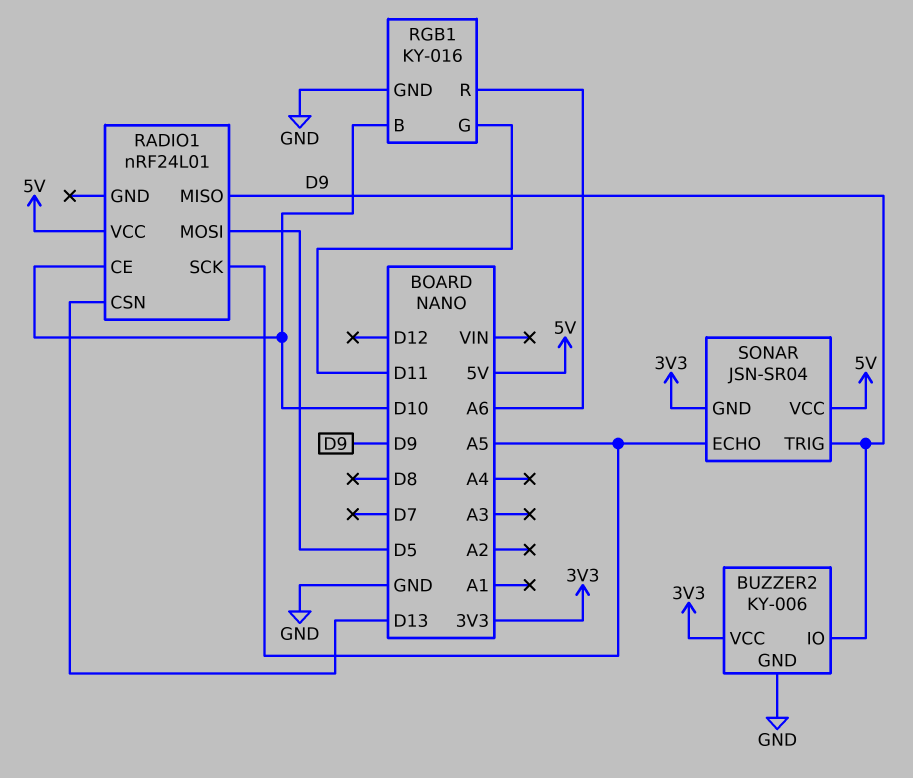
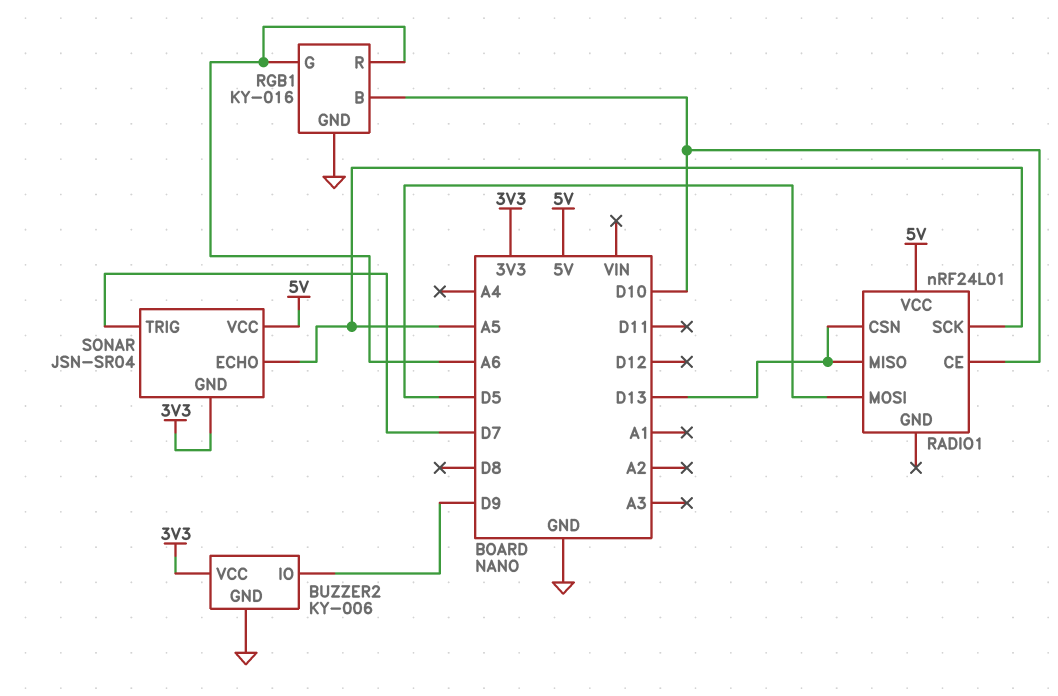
RADIO1 pin MISO: D9 -> D13
RGB1 pin G: D11 -> A6
SONAR pin TRIG: D9 -> D7

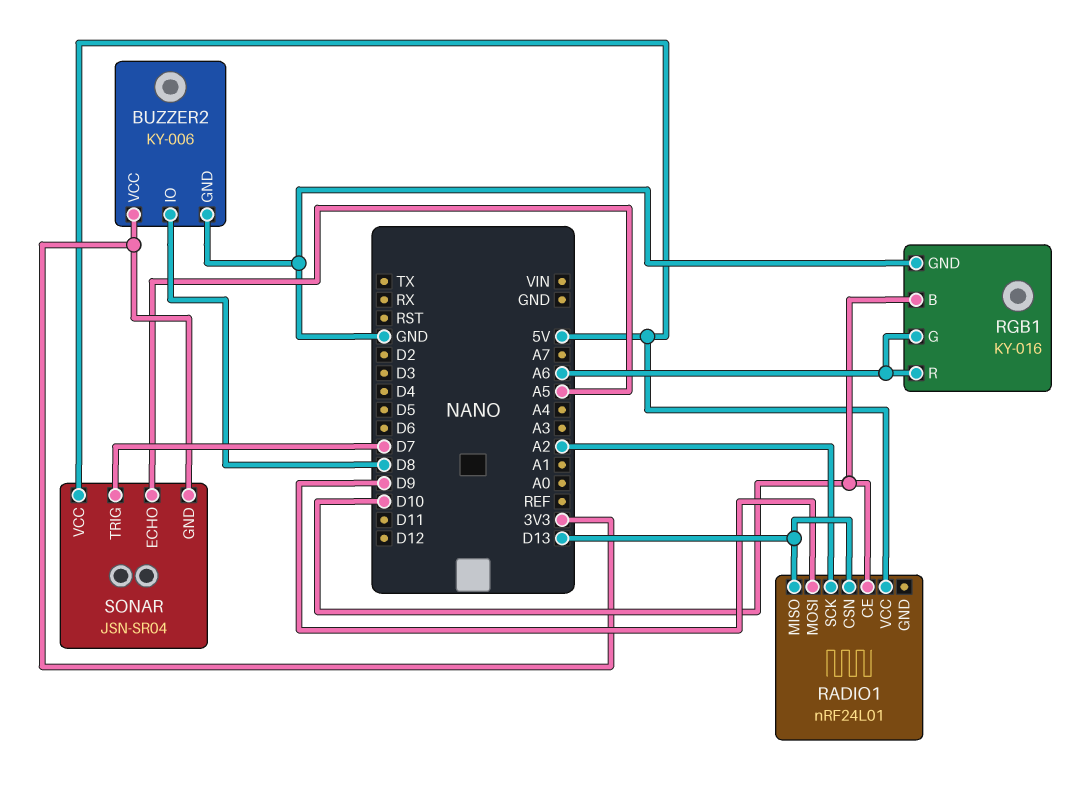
BUZZER2 pin IO: D9 -> D8
RADIO1 pin MOSI: D5 -> D9
RADIO1 pin SCK: A5 -> A2

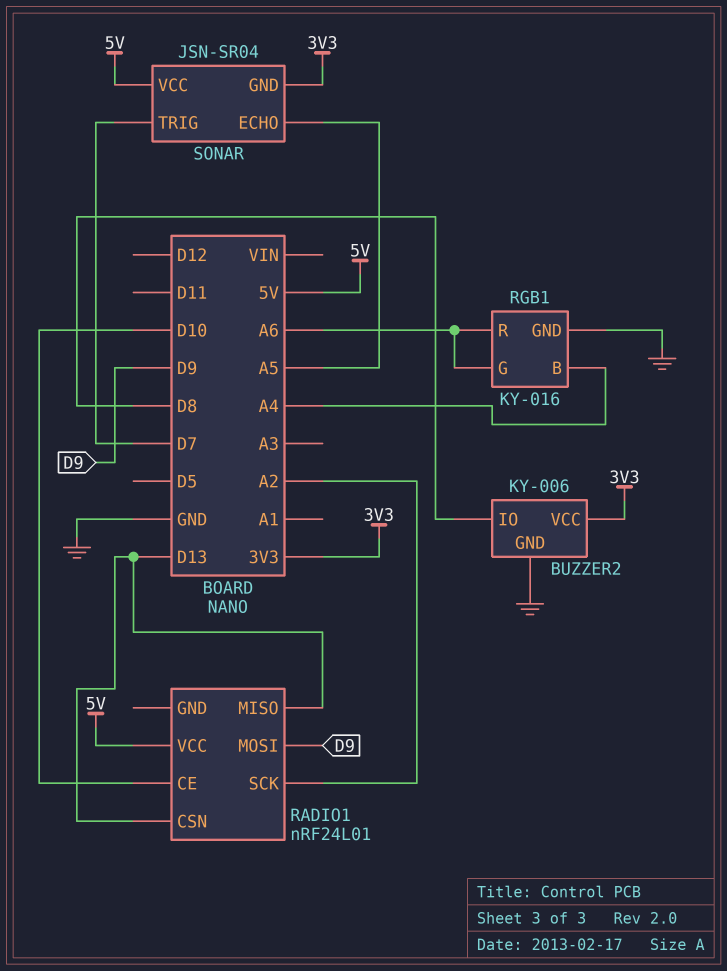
RGB1 pin B: D10 -> A4

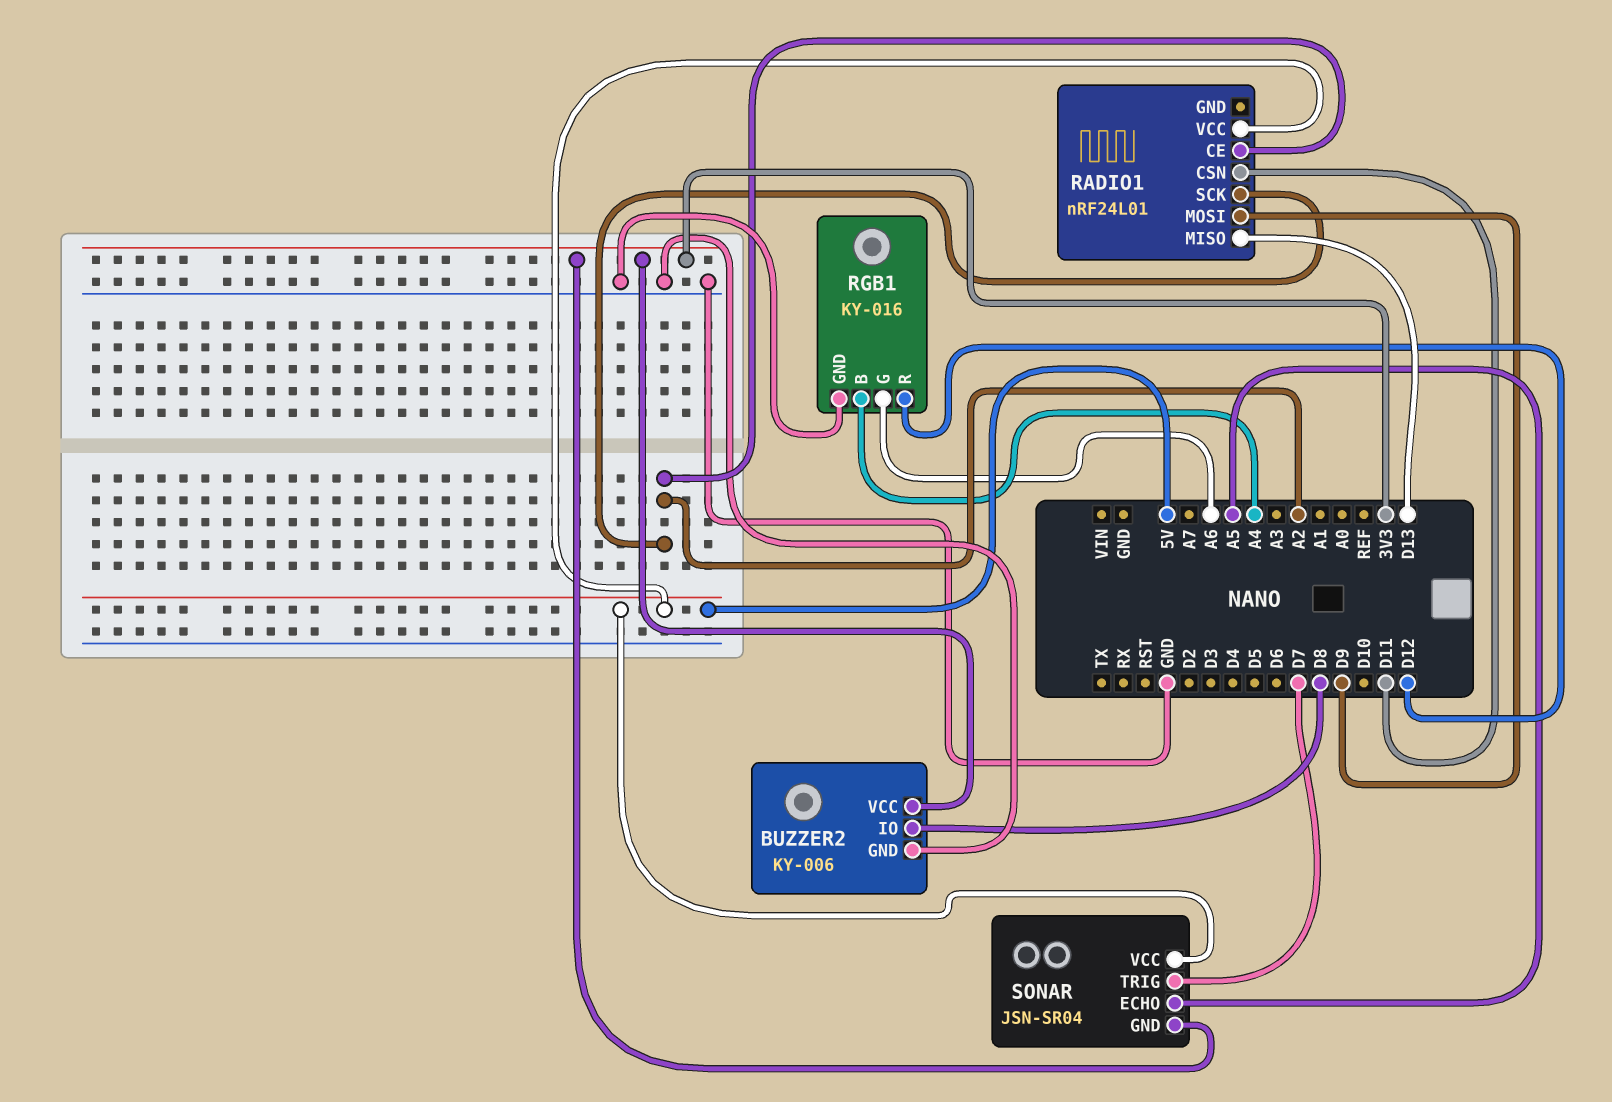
RADIO1 pin CE: D10 -> A2
RADIO1 pin CSN: D13 -> D11
RGB1 pin R: A6 -> D12

